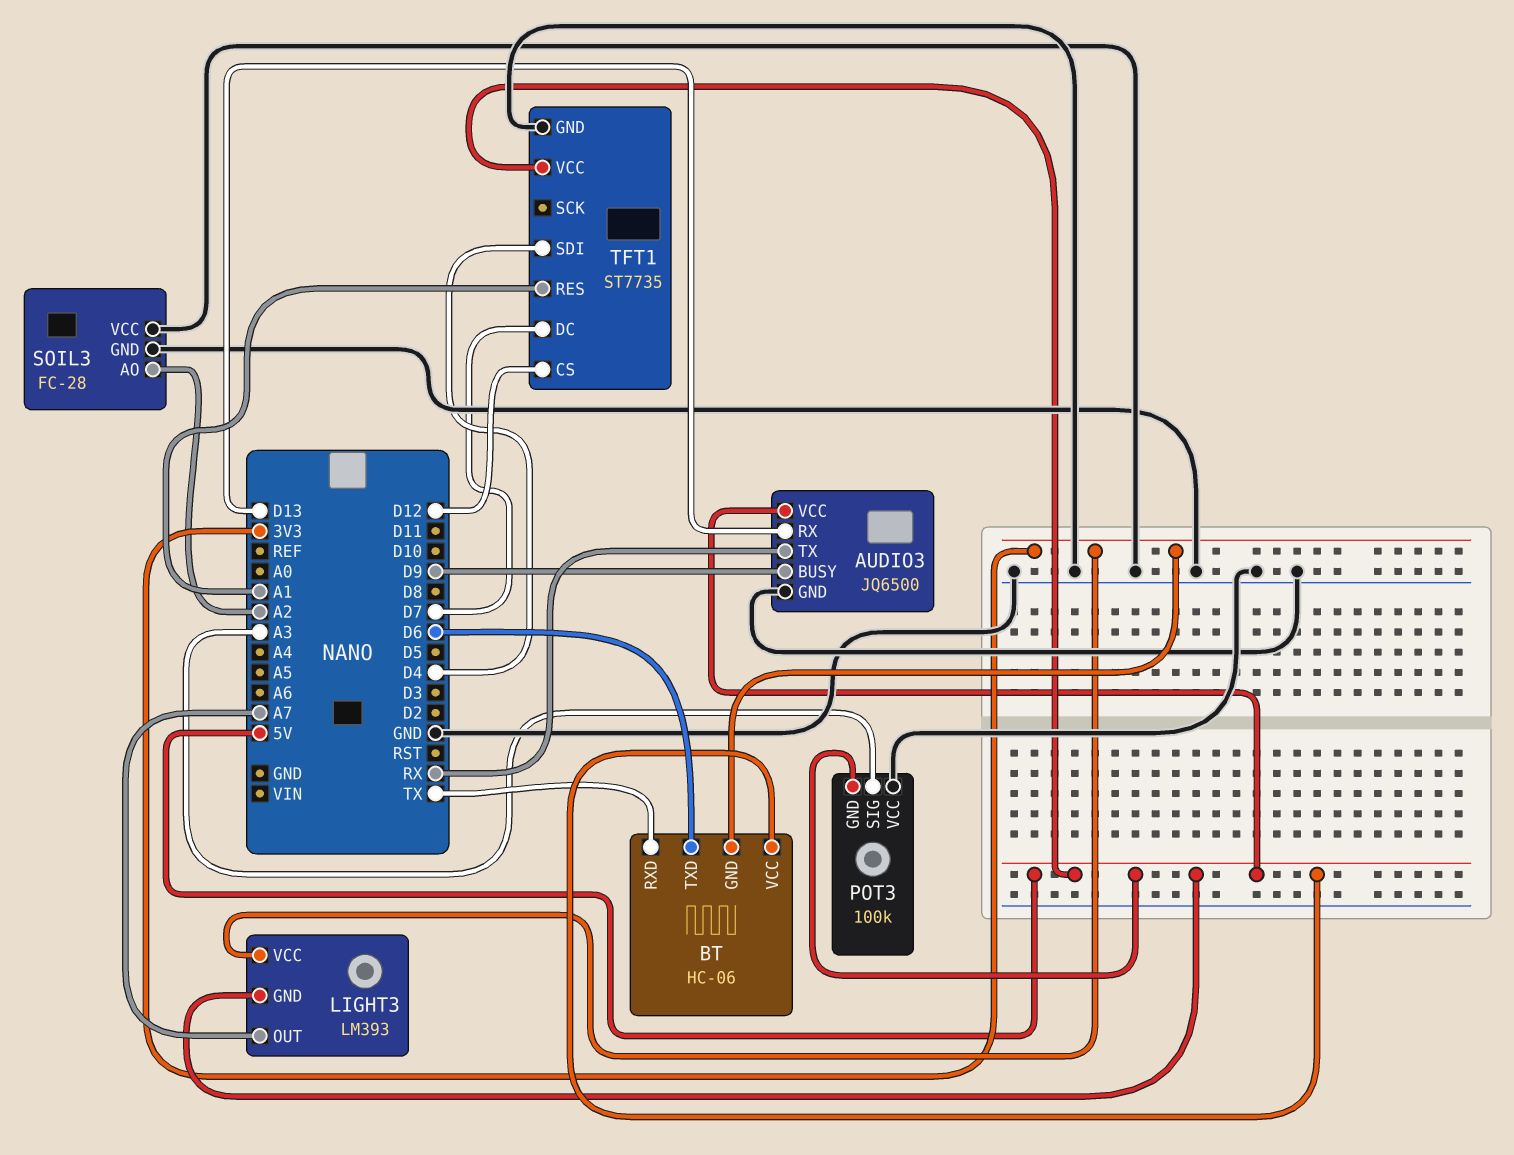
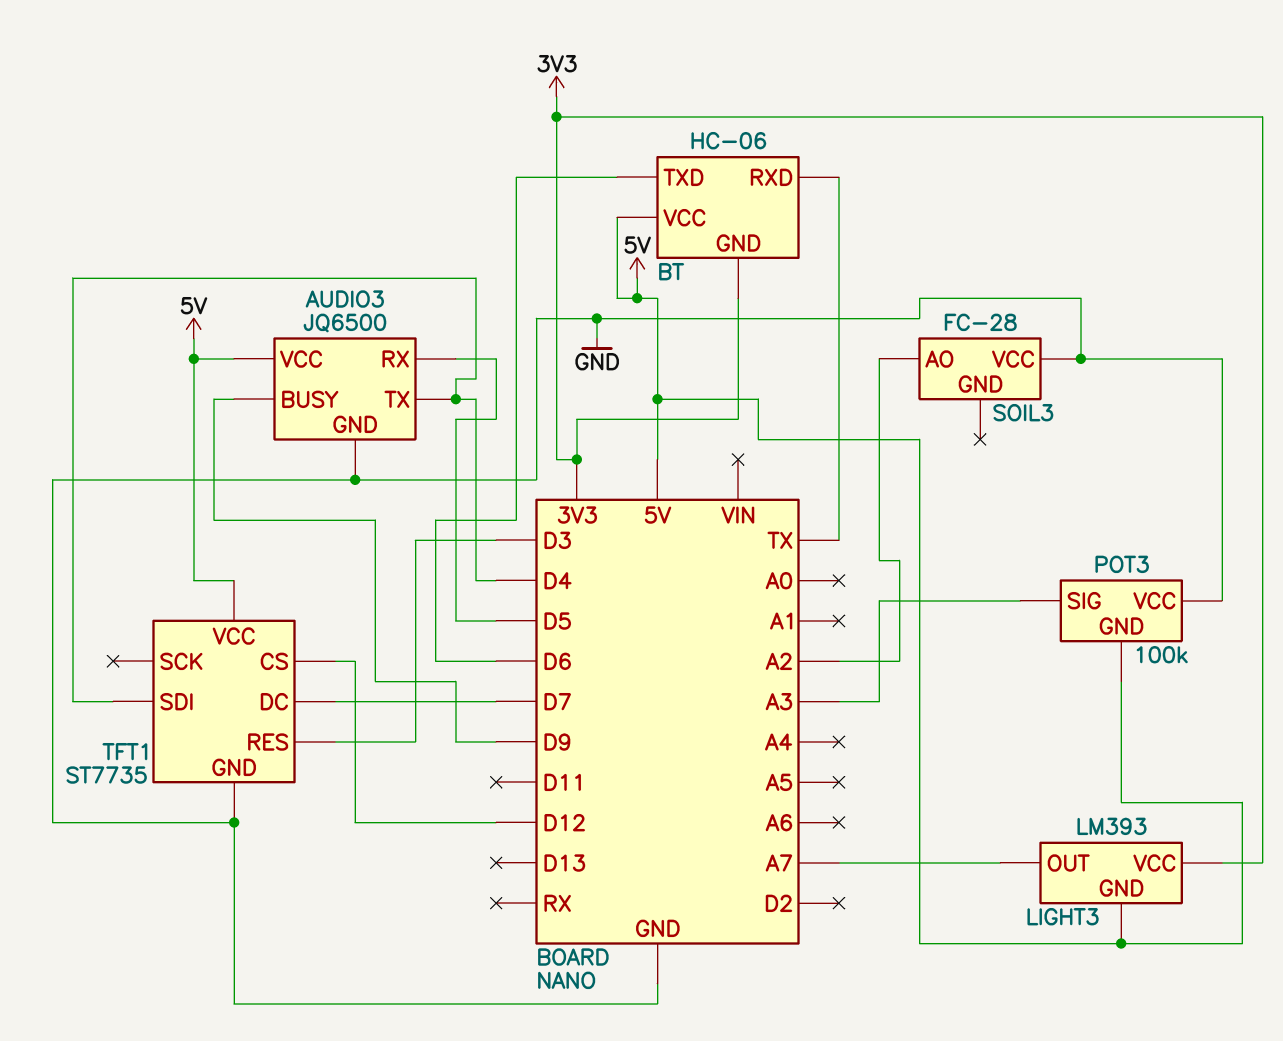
AUDIO3 pin RX: D13 -> D5
AUDIO3 pin TX: RX -> D4
SOIL3 pin GND: GND -> none
TFT1 pin RES: A1 -> D3

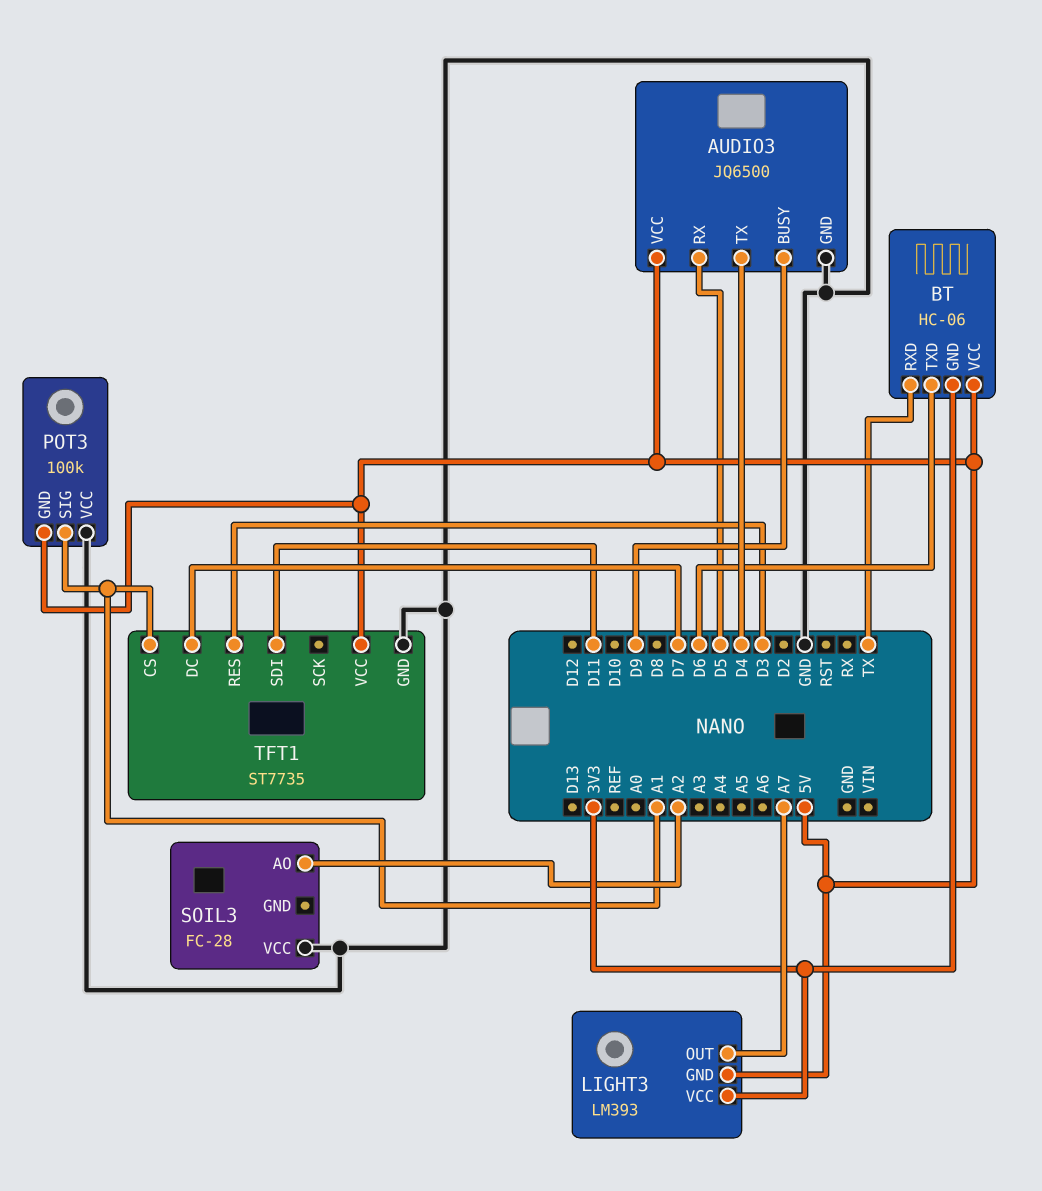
POT3 pin SIG: A3 -> A1
TFT1 pin CS: D12 -> A1
TFT1 pin SDI: D4 -> D11

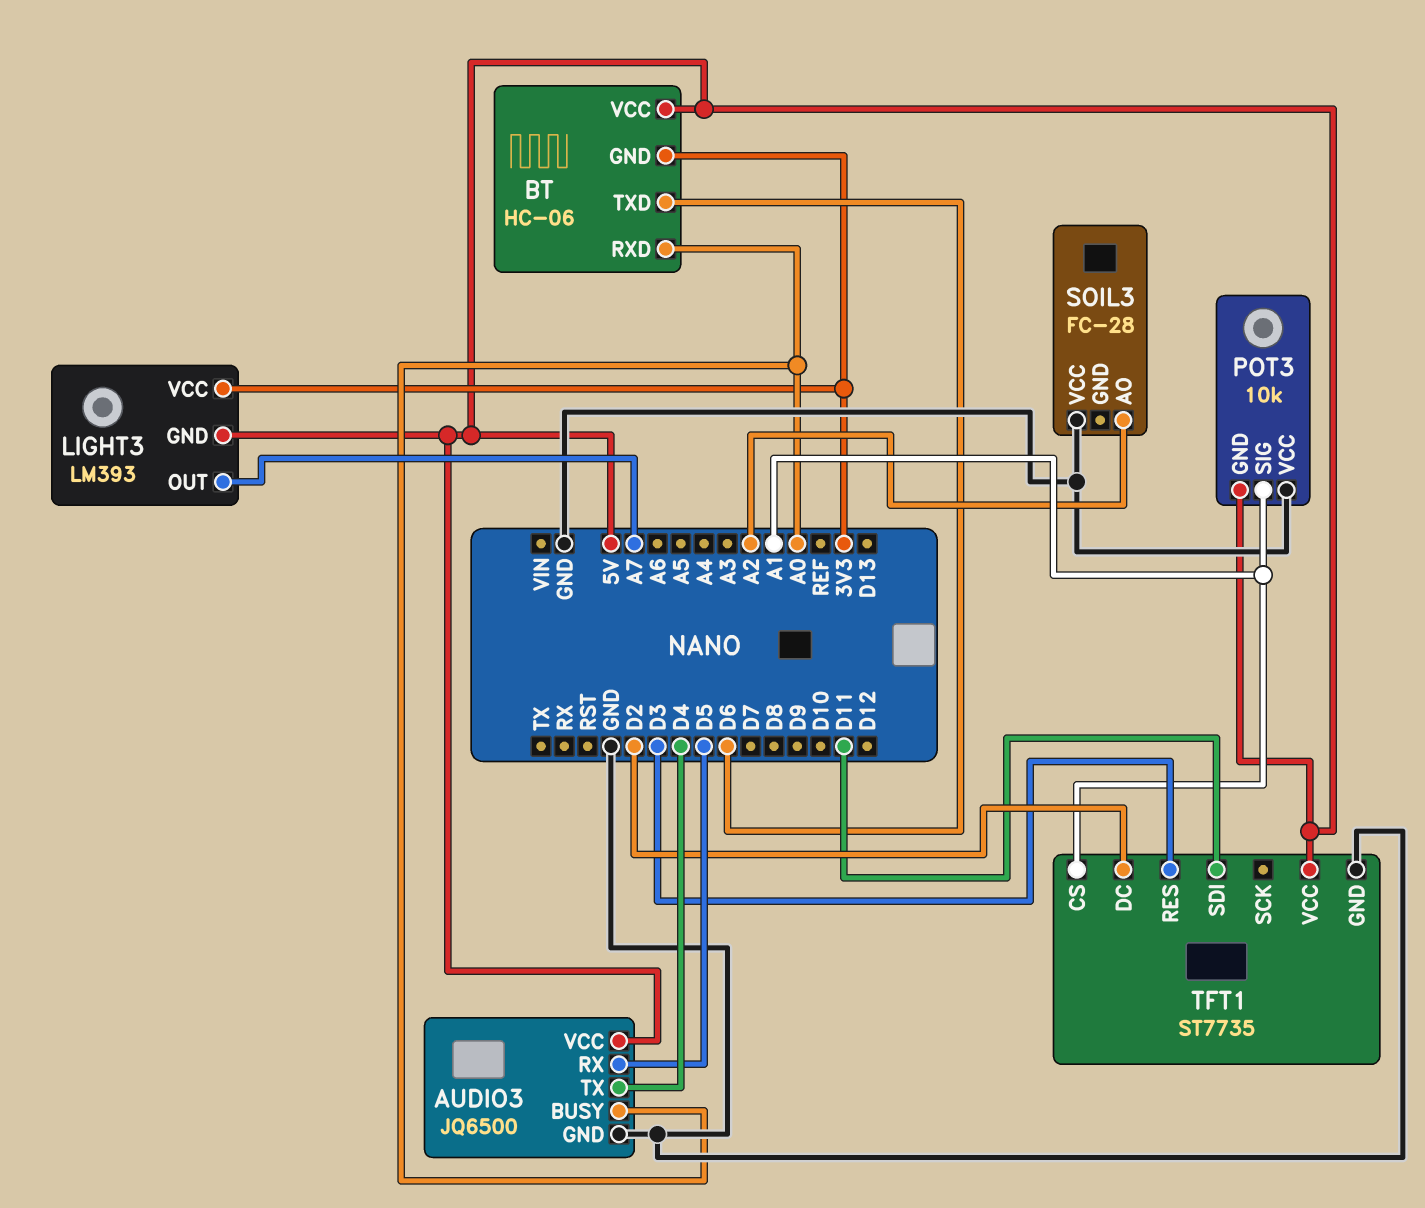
AUDIO3 pin BUSY: D9 -> A0
BT pin RXD: TX -> A0
POT3: 100k -> 10k
TFT1 pin DC: D7 -> D2

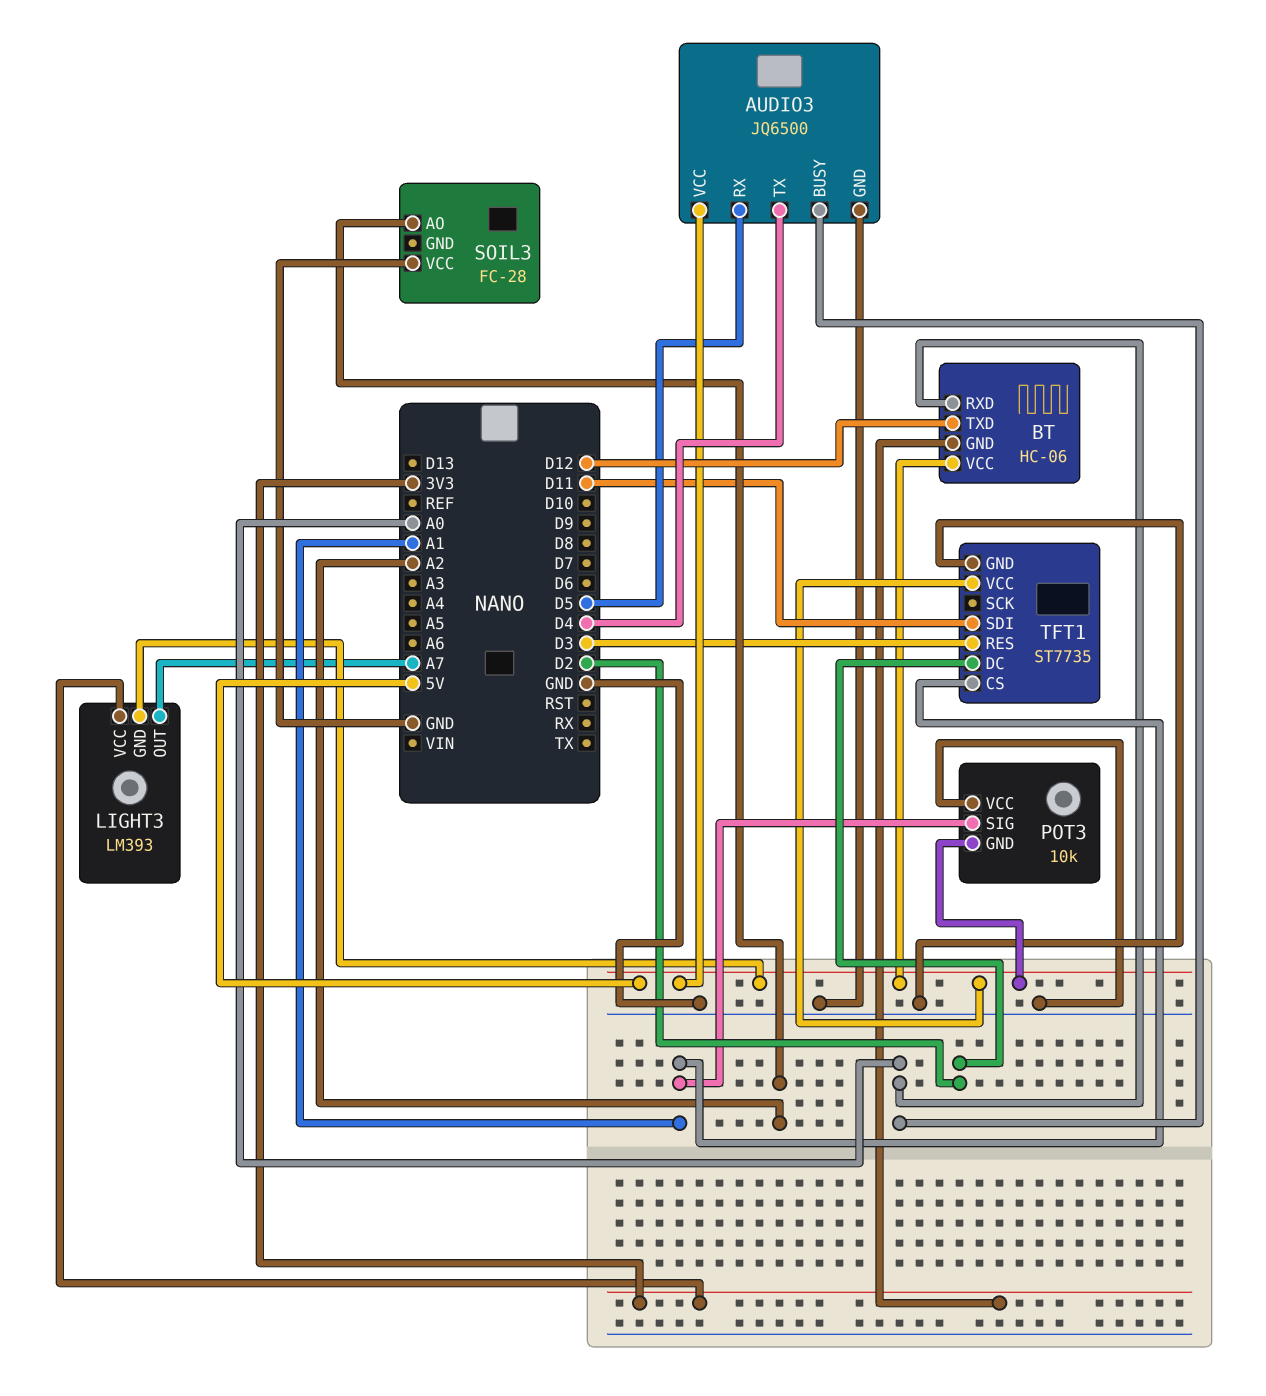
BT pin TXD: D6 -> D12

